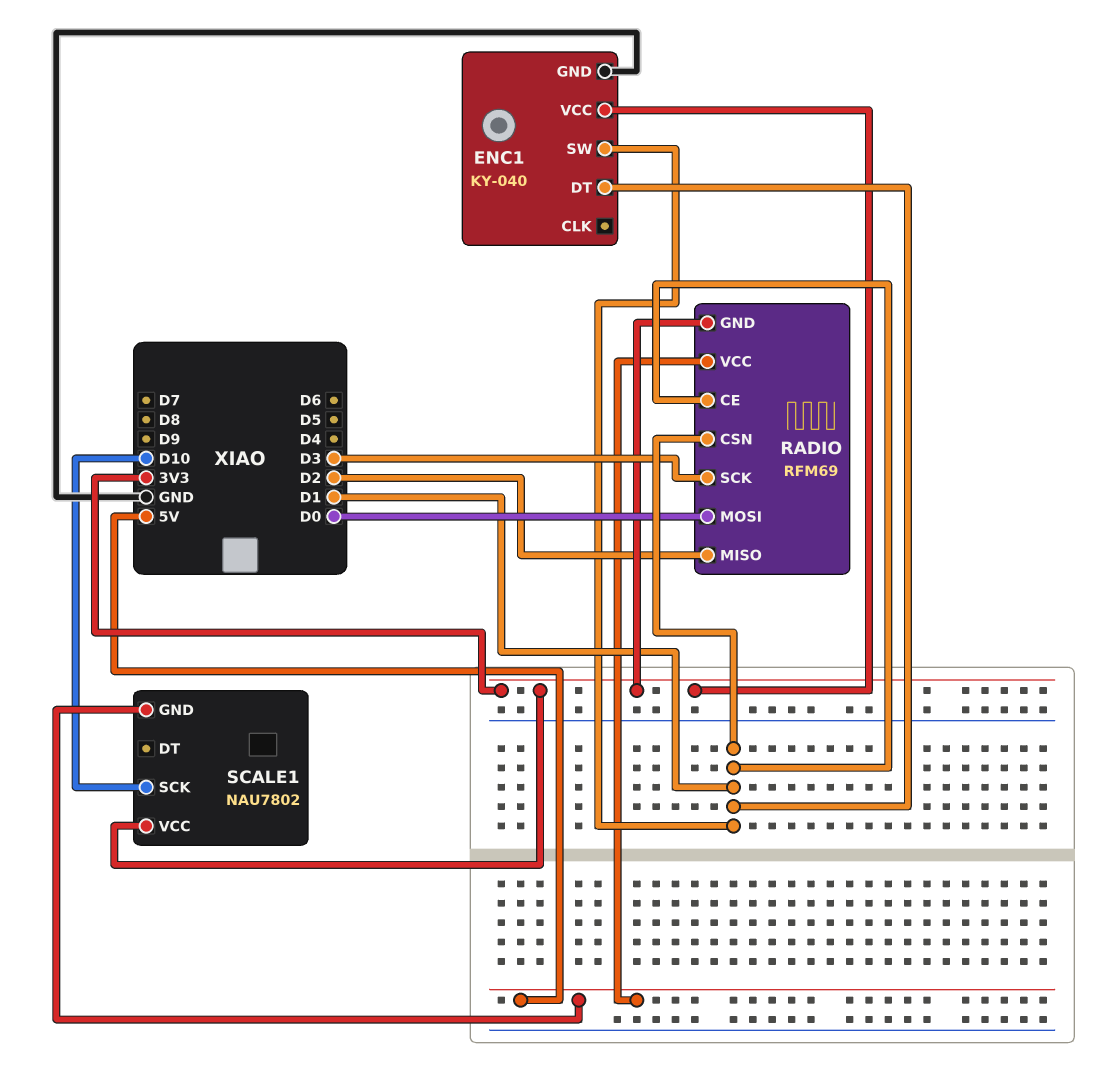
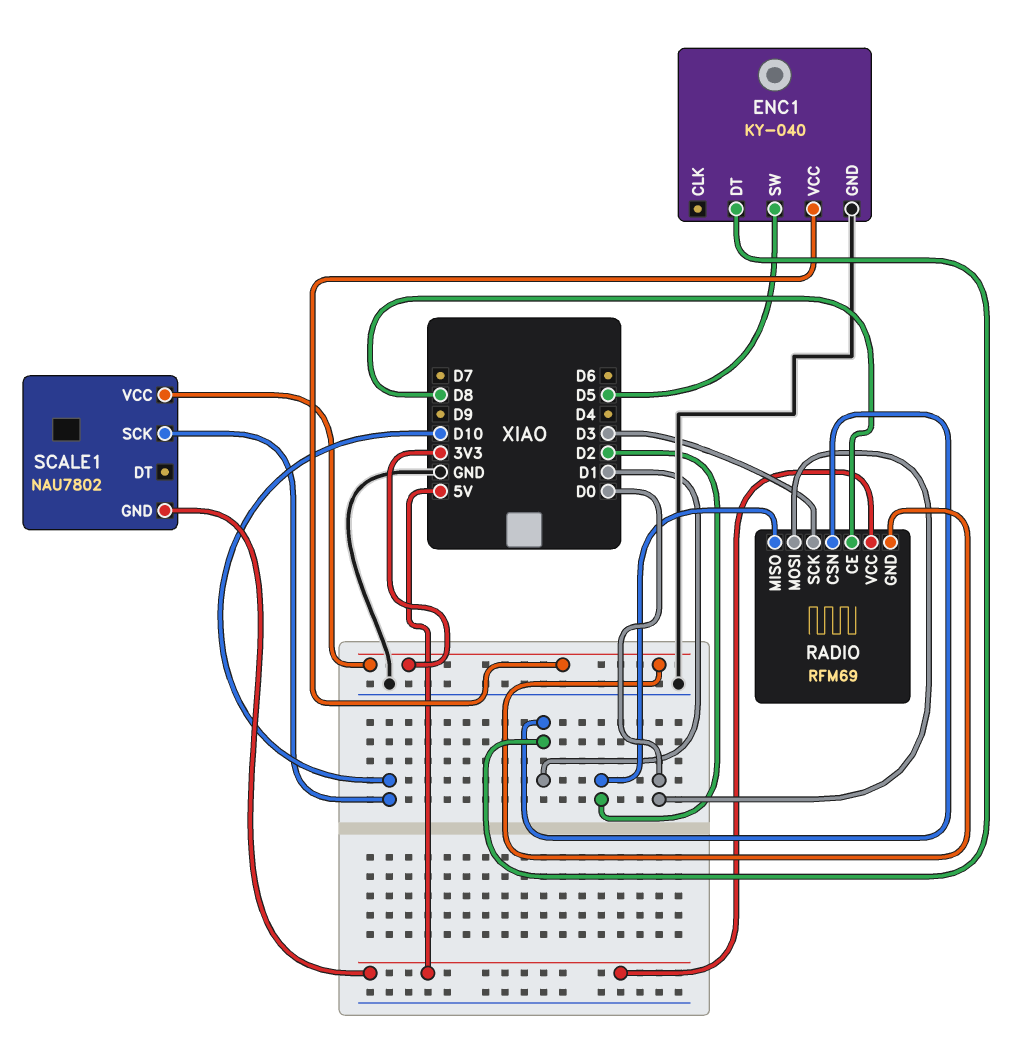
ENC1 pin SW: D1 -> D5
RADIO pin CE: D1 -> D8

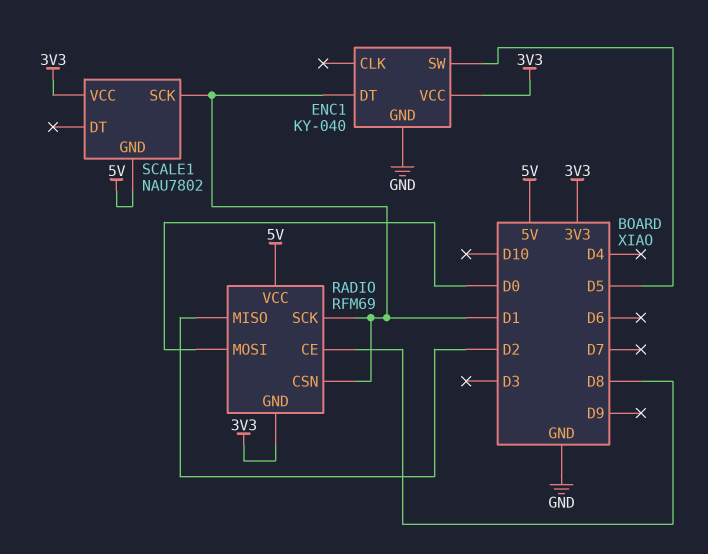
RADIO pin SCK: D3 -> D1
SCALE1 pin SCK: D10 -> D1

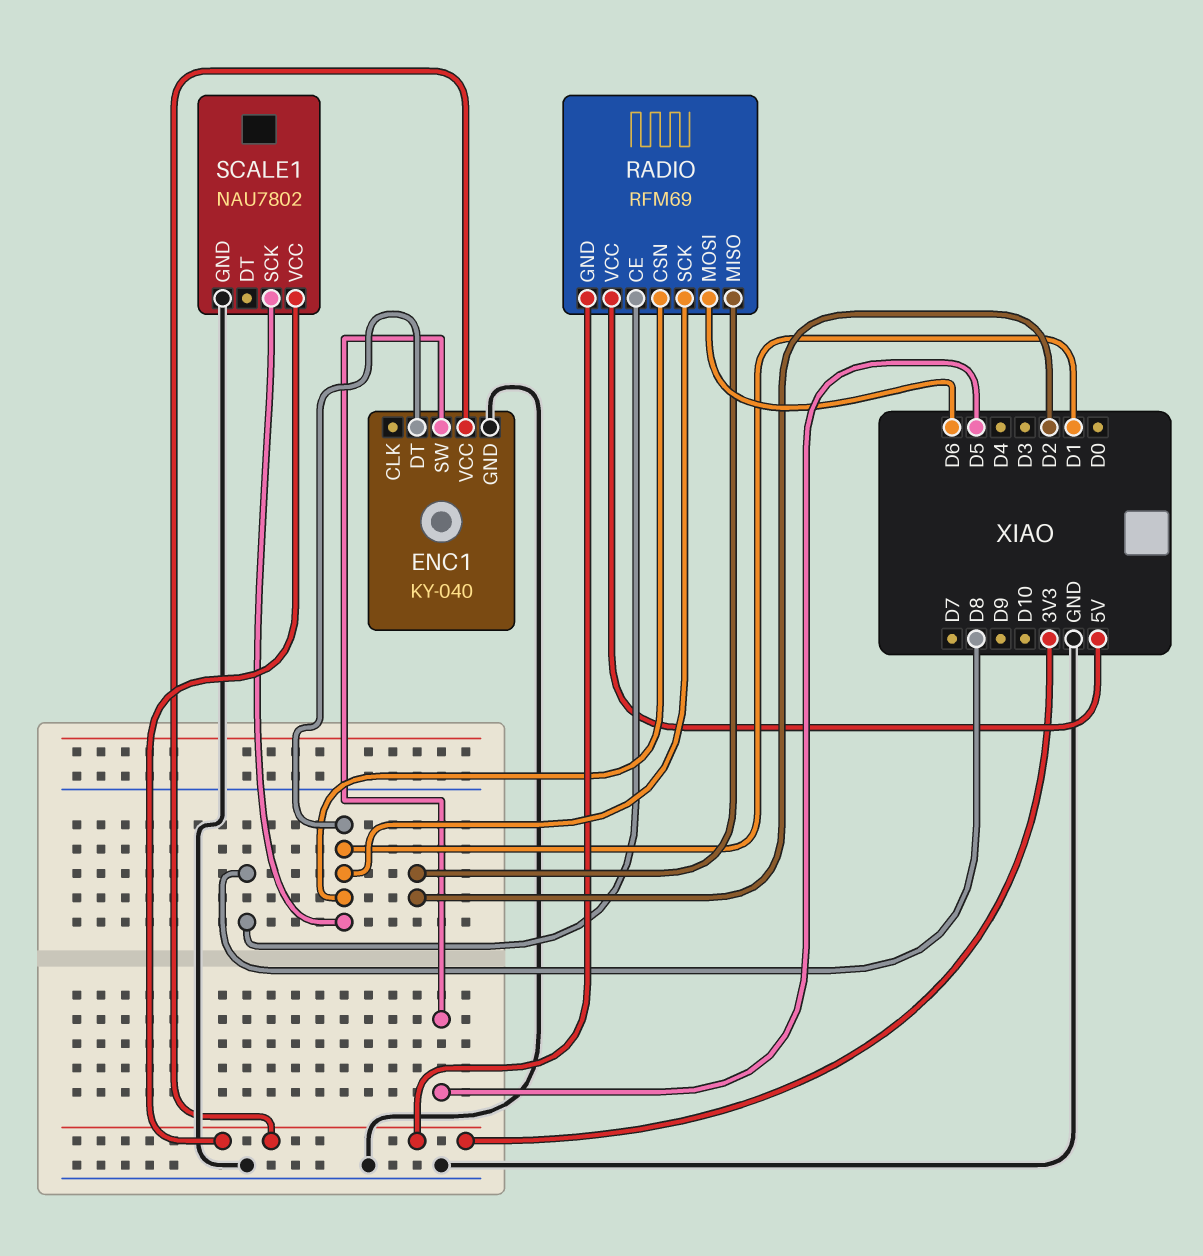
RADIO pin MOSI: D0 -> D6
SCALE1 pin GND: 5V -> GND

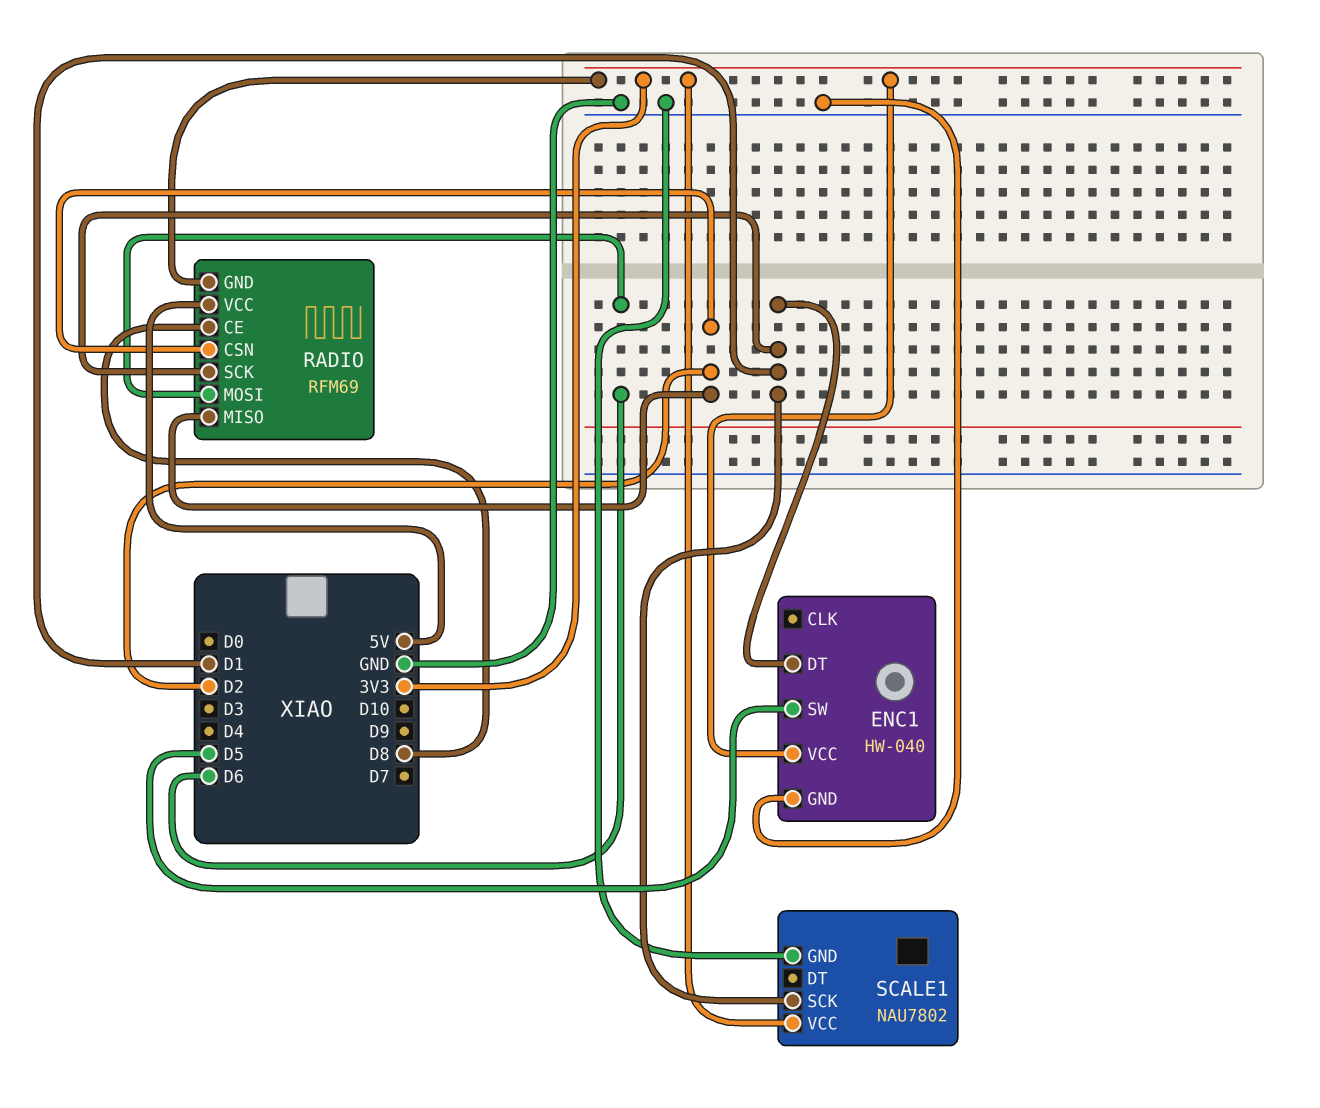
ENC1: KY-040 -> HW-040
RADIO pin CSN: D1 -> D2

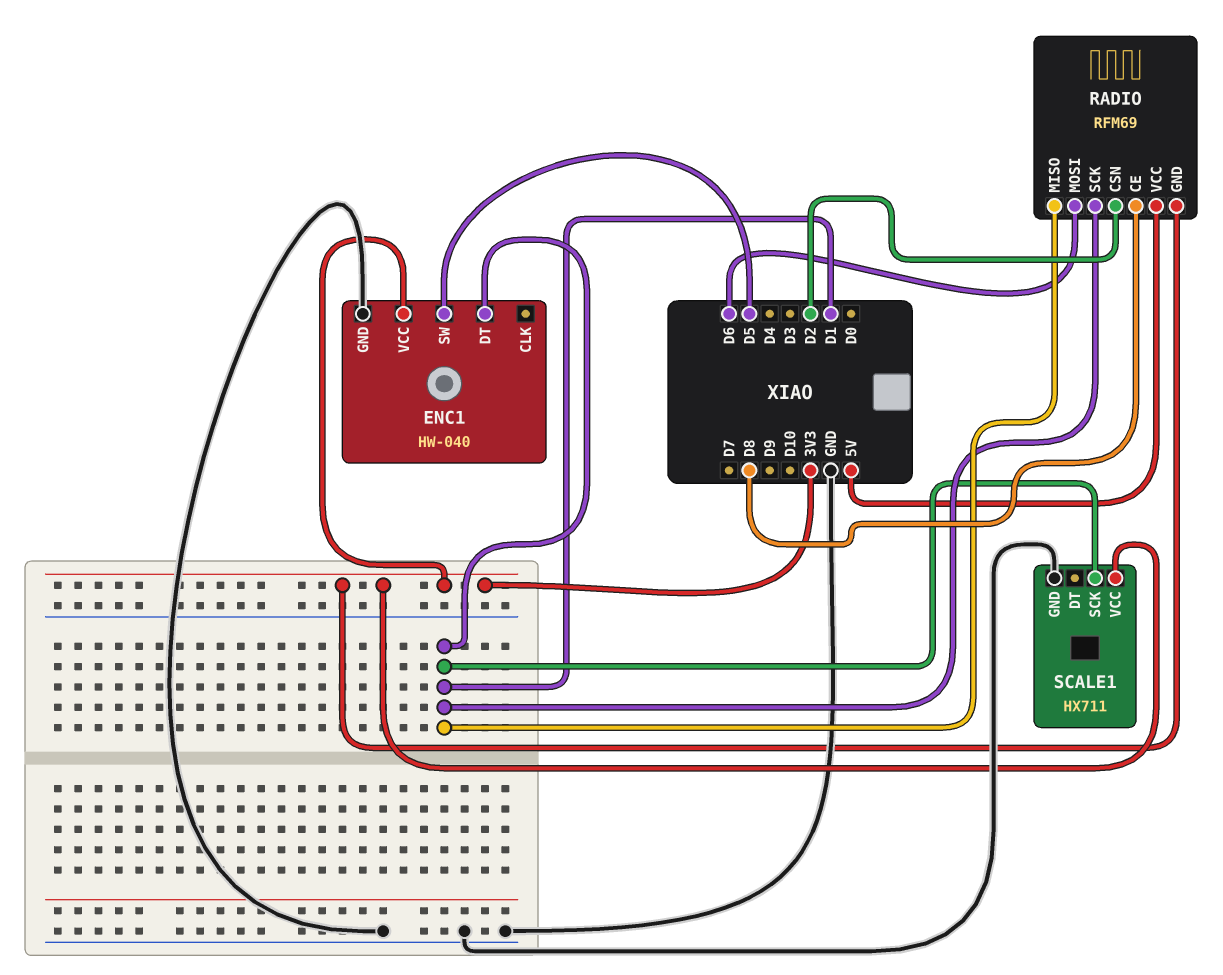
RADIO pin MISO: D2 -> D1
SCALE1: NAU7802 -> HX711

